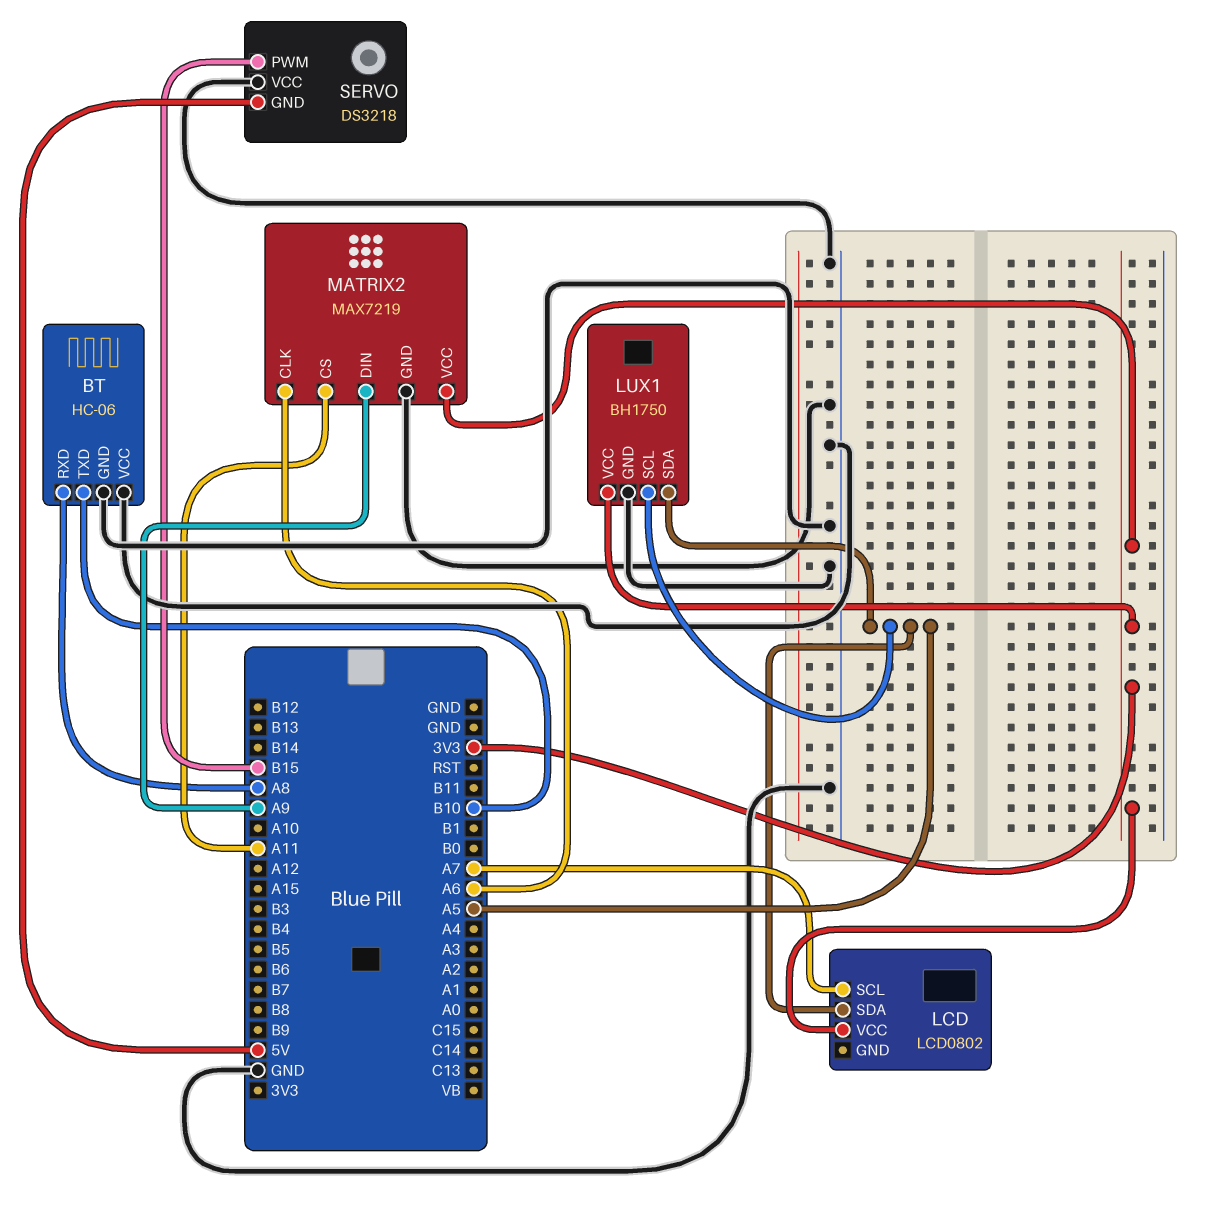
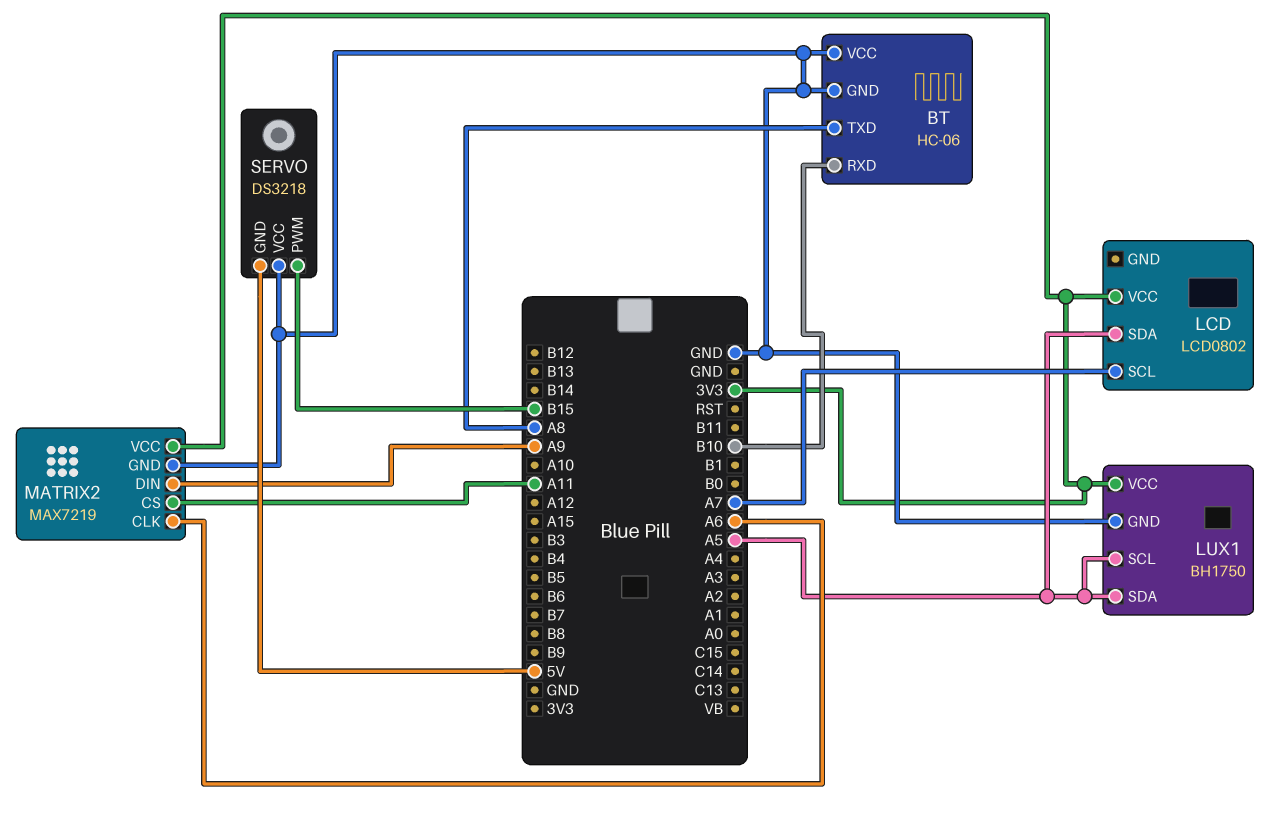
BT pin RXD: A8 -> B10
BT pin TXD: B10 -> A8

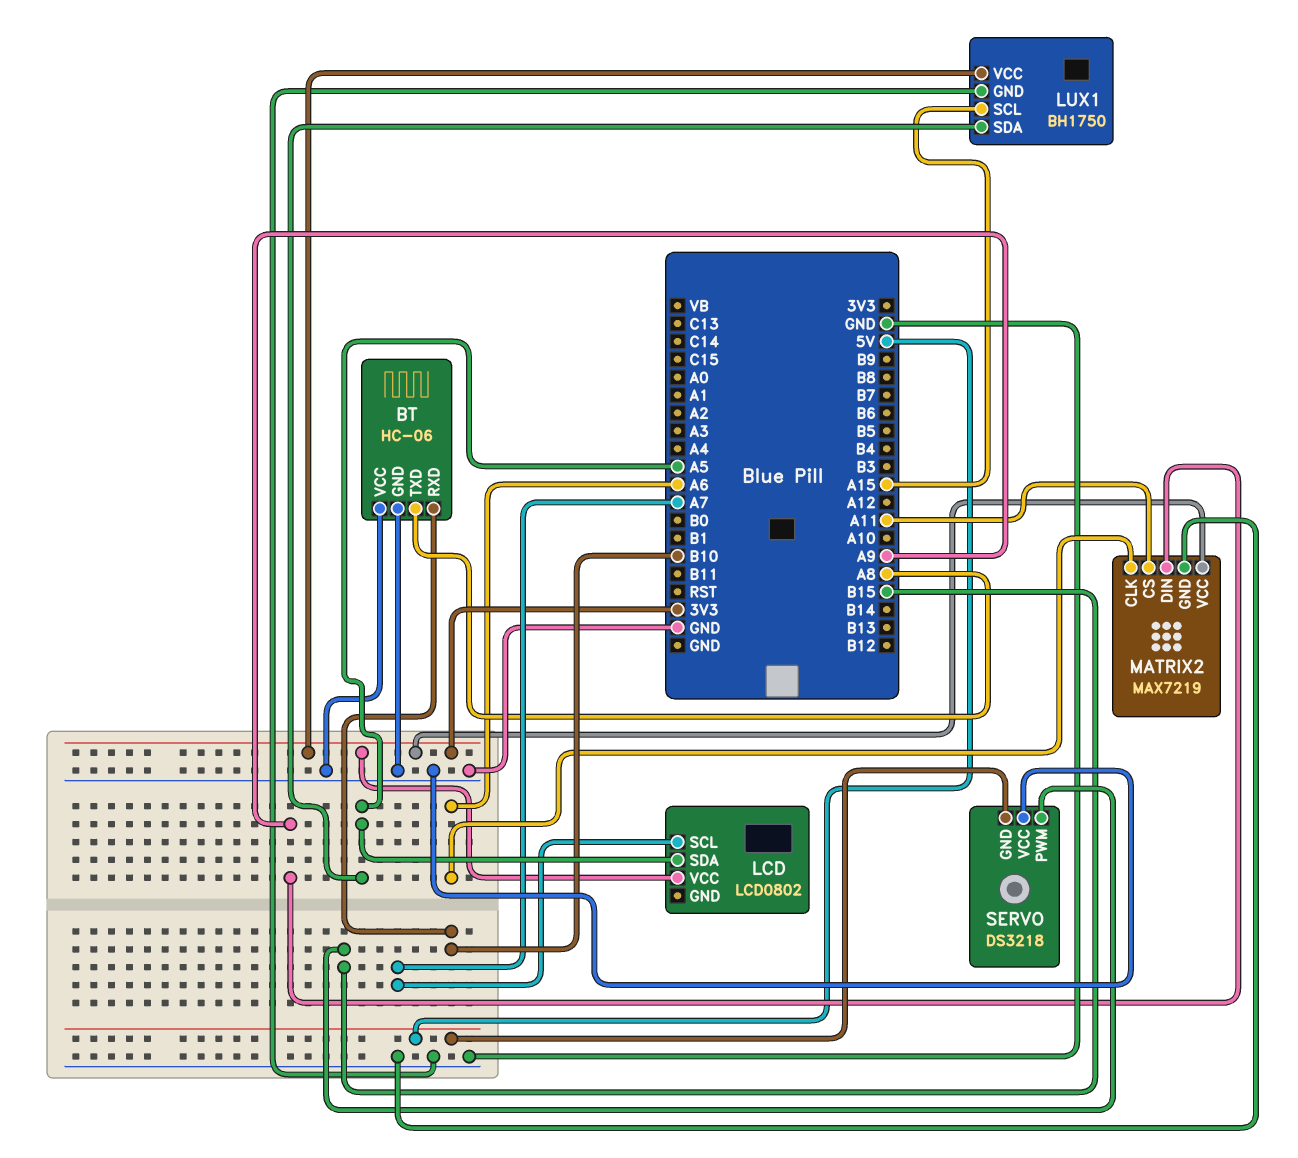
LUX1 pin SCL: A5 -> A15

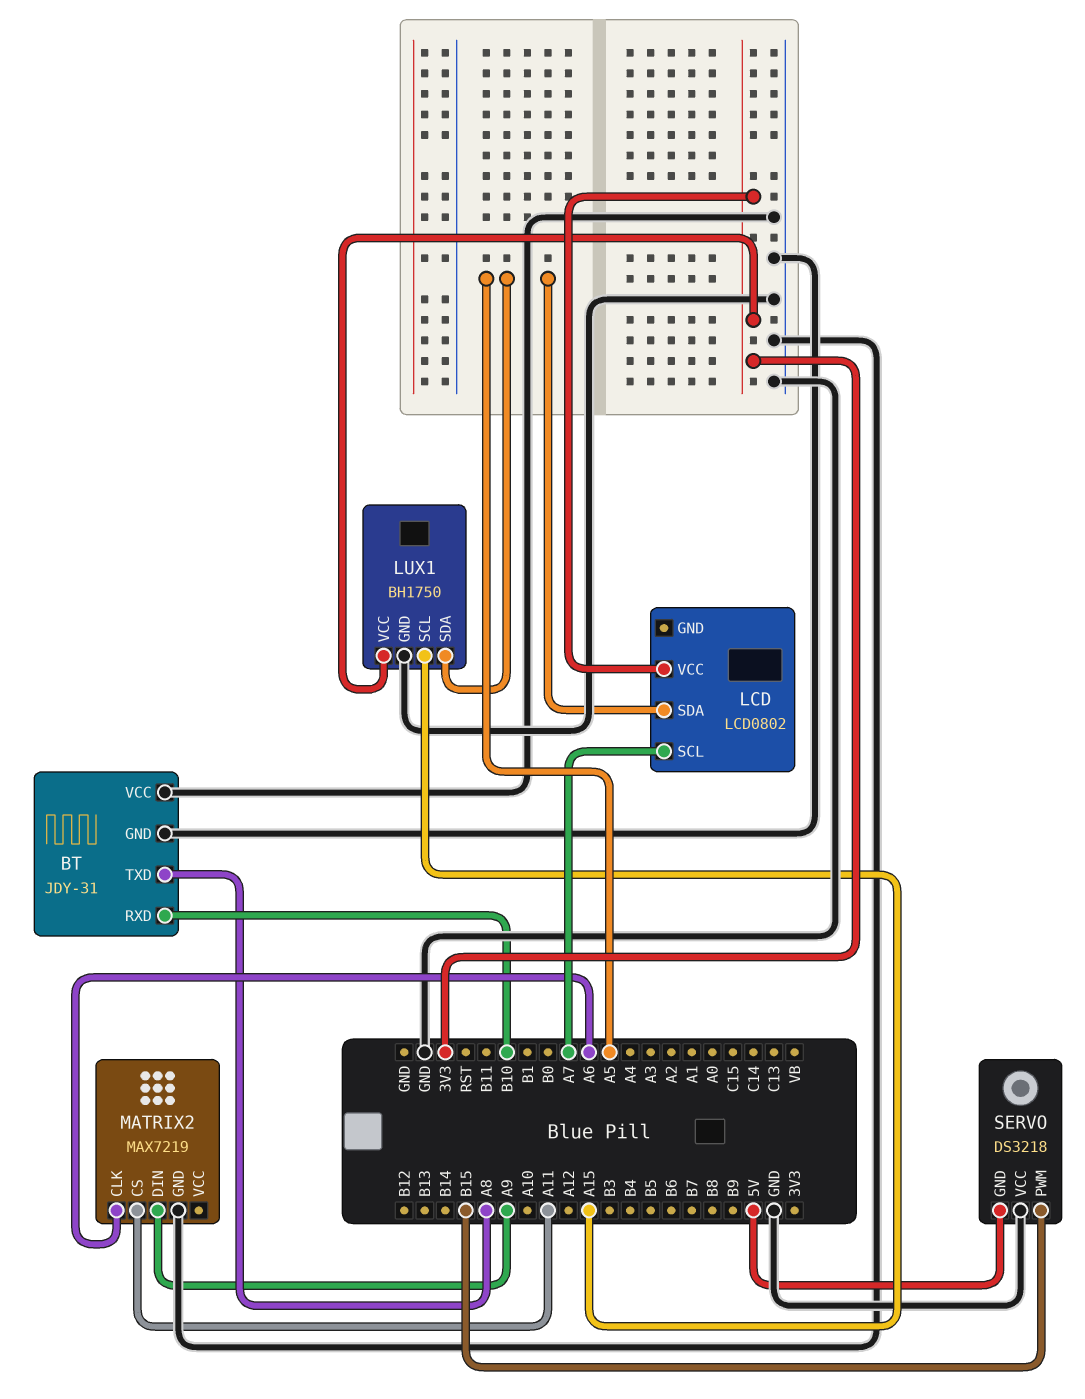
BT: HC-06 -> JDY-31
MATRIX2 pin VCC: 3V3 -> none

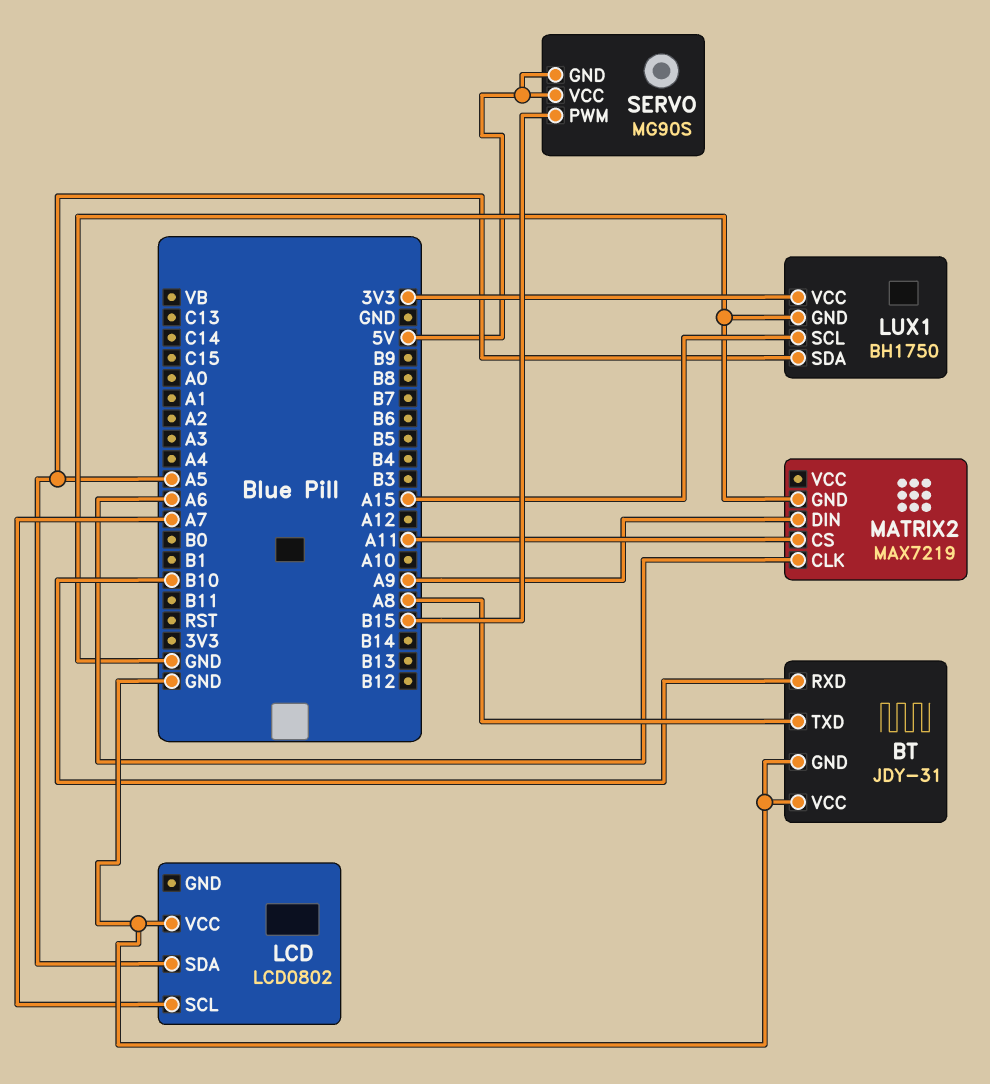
LCD pin VCC: 3V3 -> GND
SERVO: DS3218 -> MG90S
SERVO pin VCC: GND -> 5V

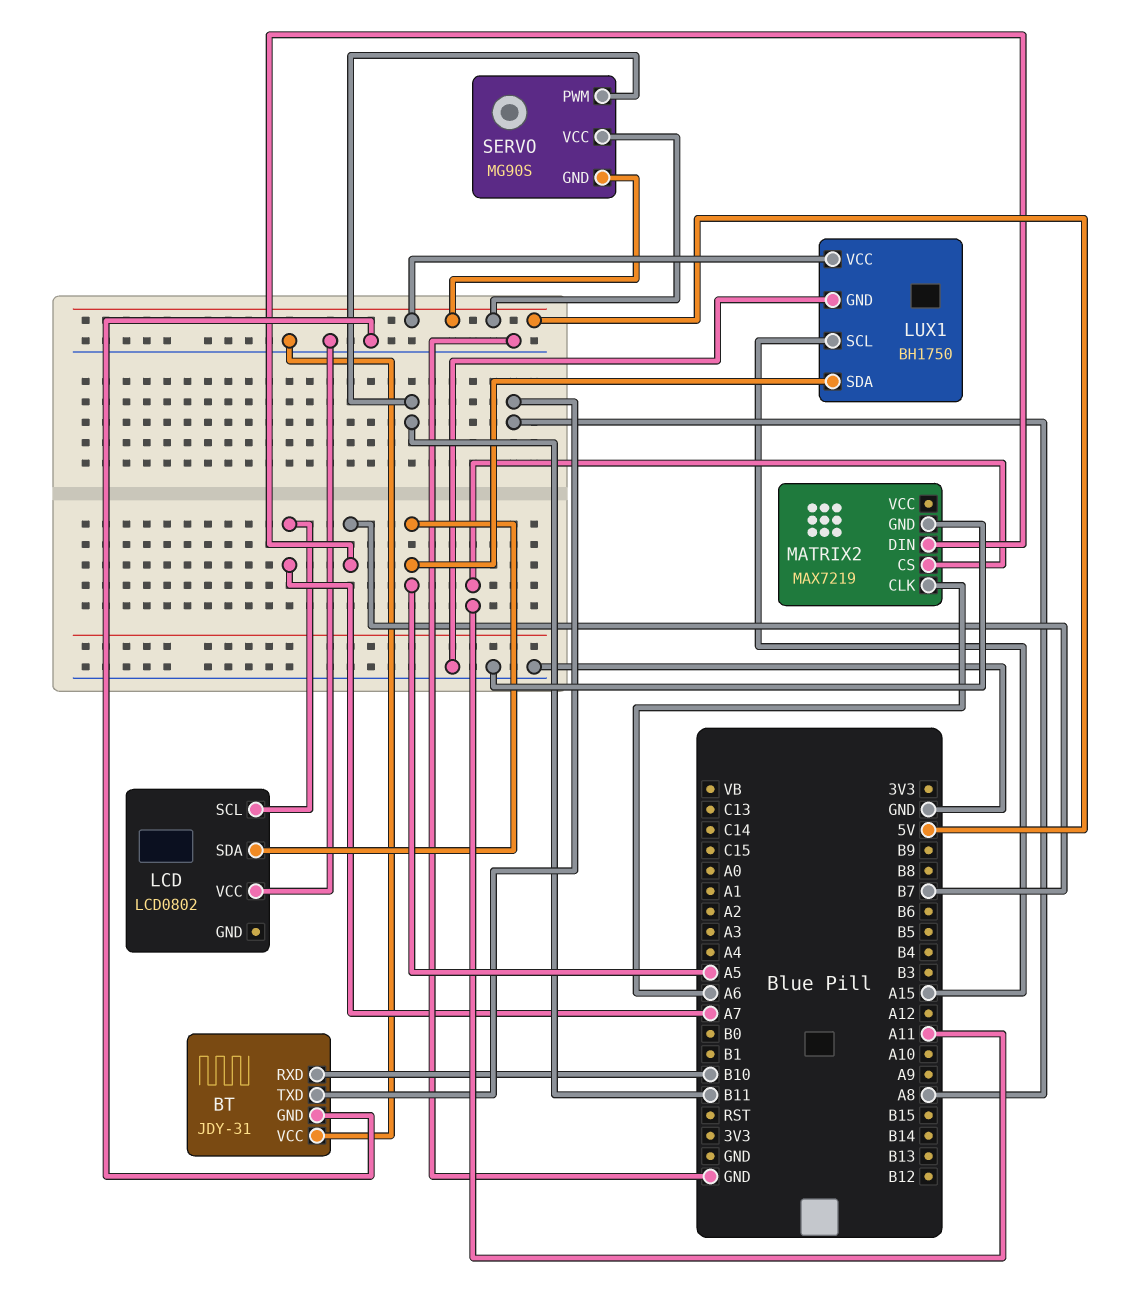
LUX1 pin VCC: 3V3 -> 5V
MATRIX2 pin DIN: A9 -> B7
SERVO pin PWM: B15 -> B11

